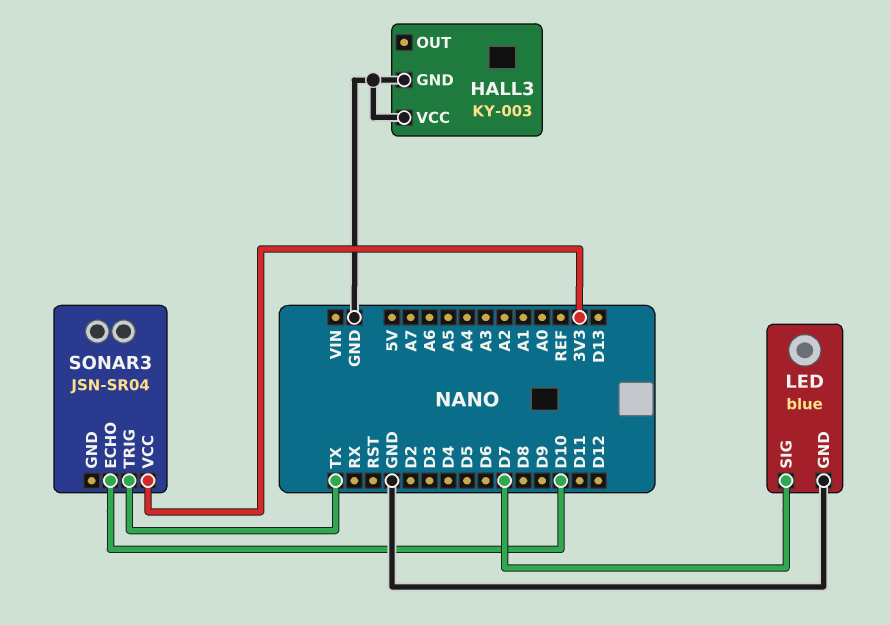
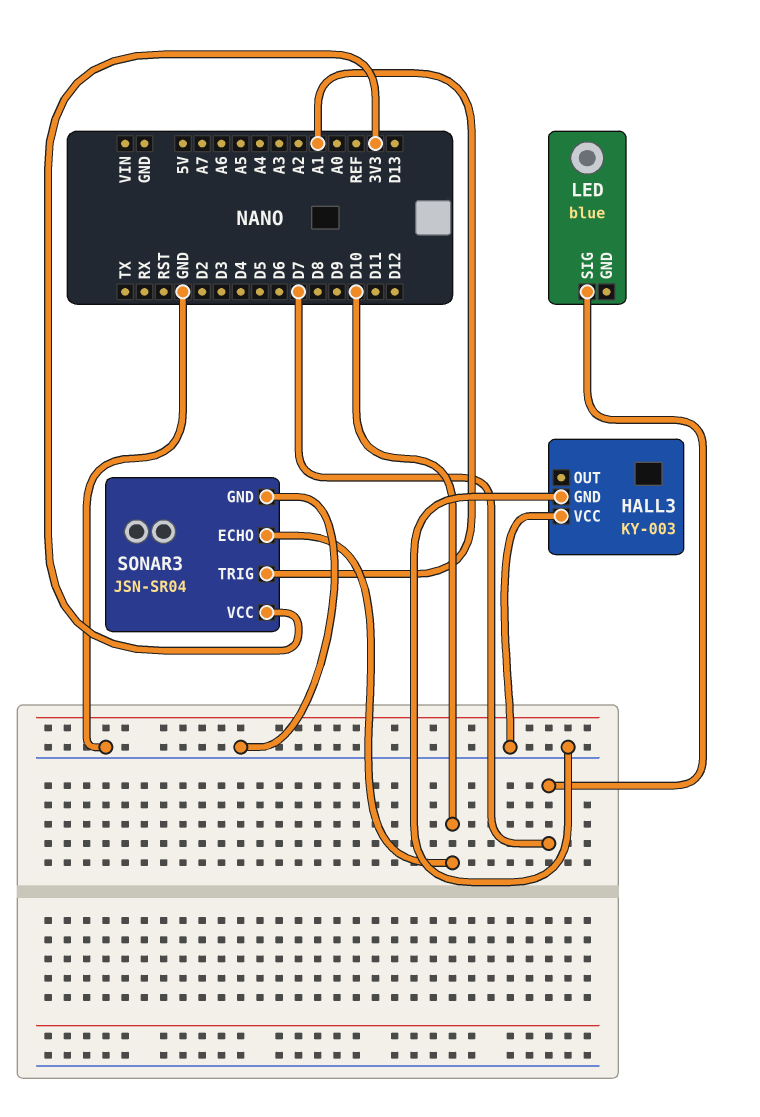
LED pin GND: GND -> none
SONAR3 pin GND: none -> GND
SONAR3 pin TRIG: TX -> A1

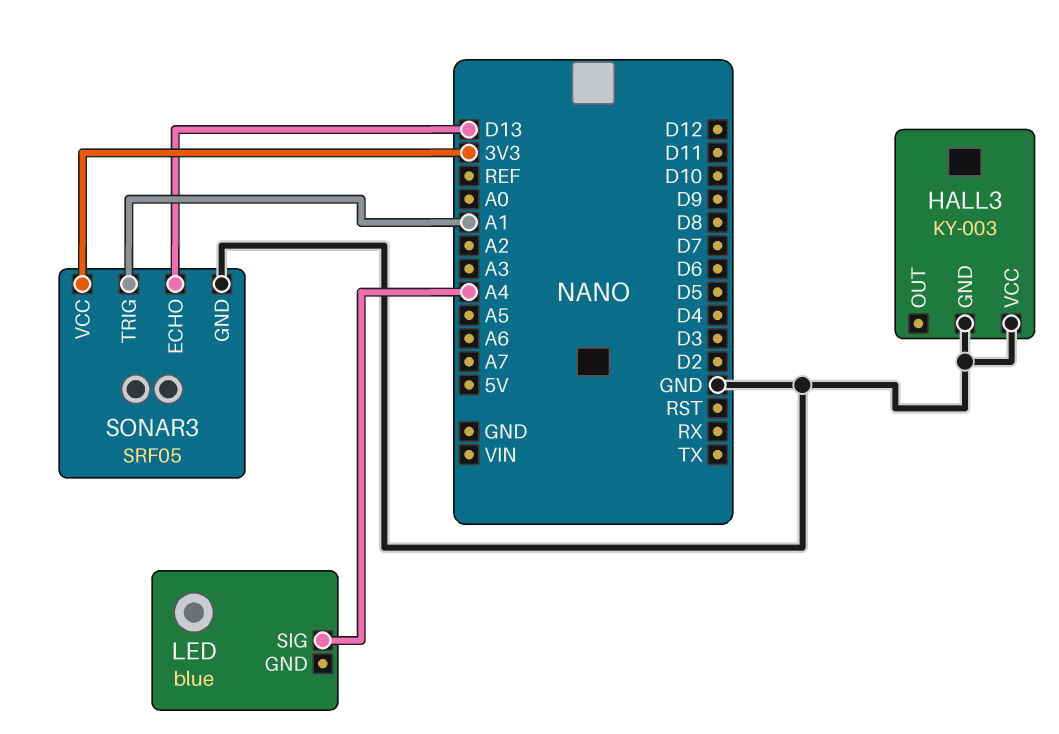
LED pin SIG: D7 -> A4
SONAR3: JSN-SR04 -> SRF05
SONAR3 pin ECHO: D10 -> D13

